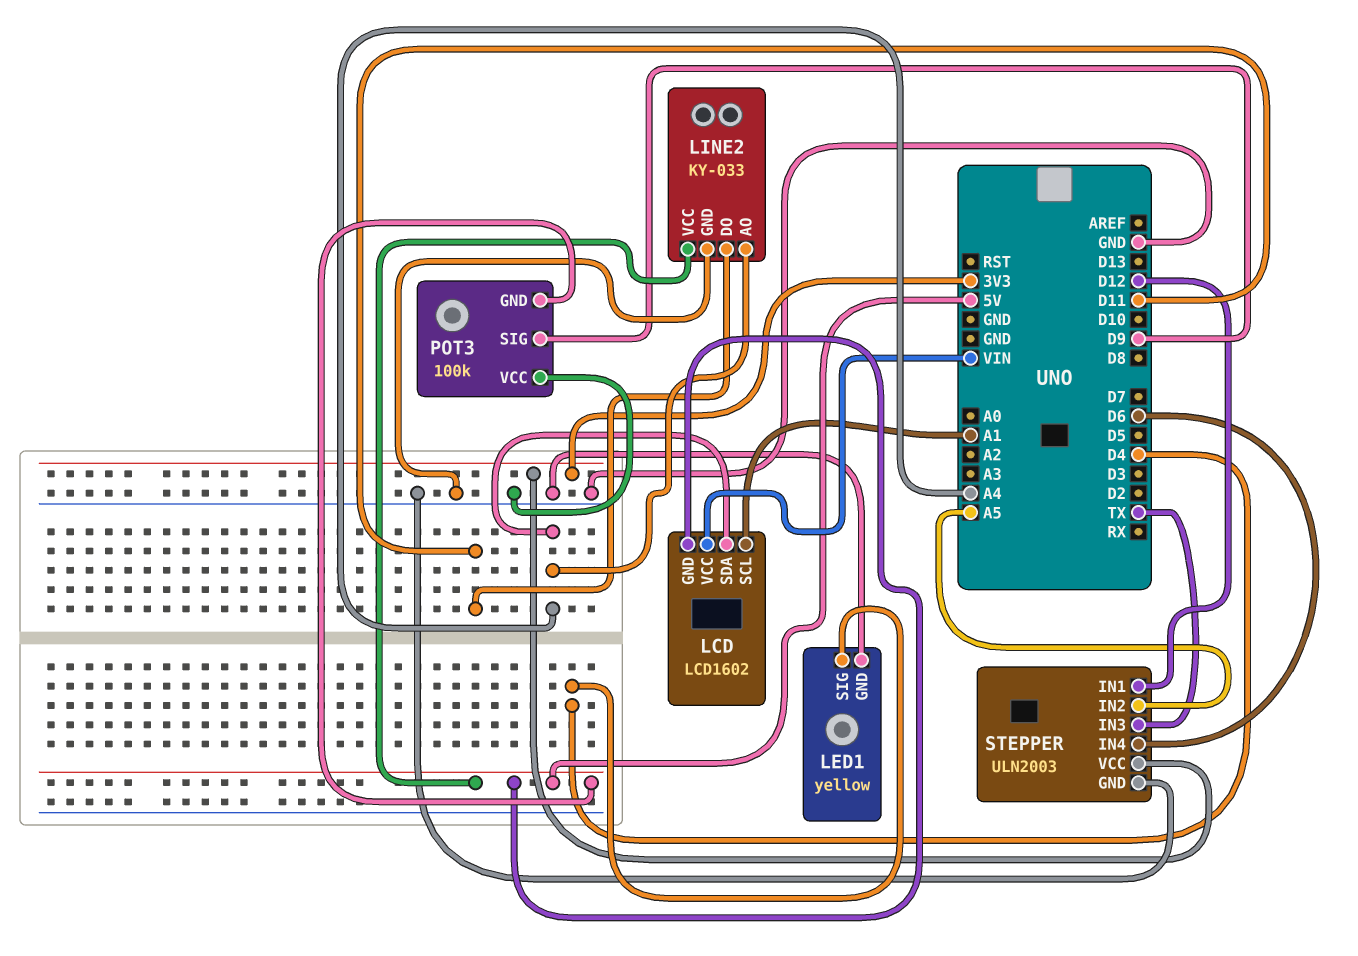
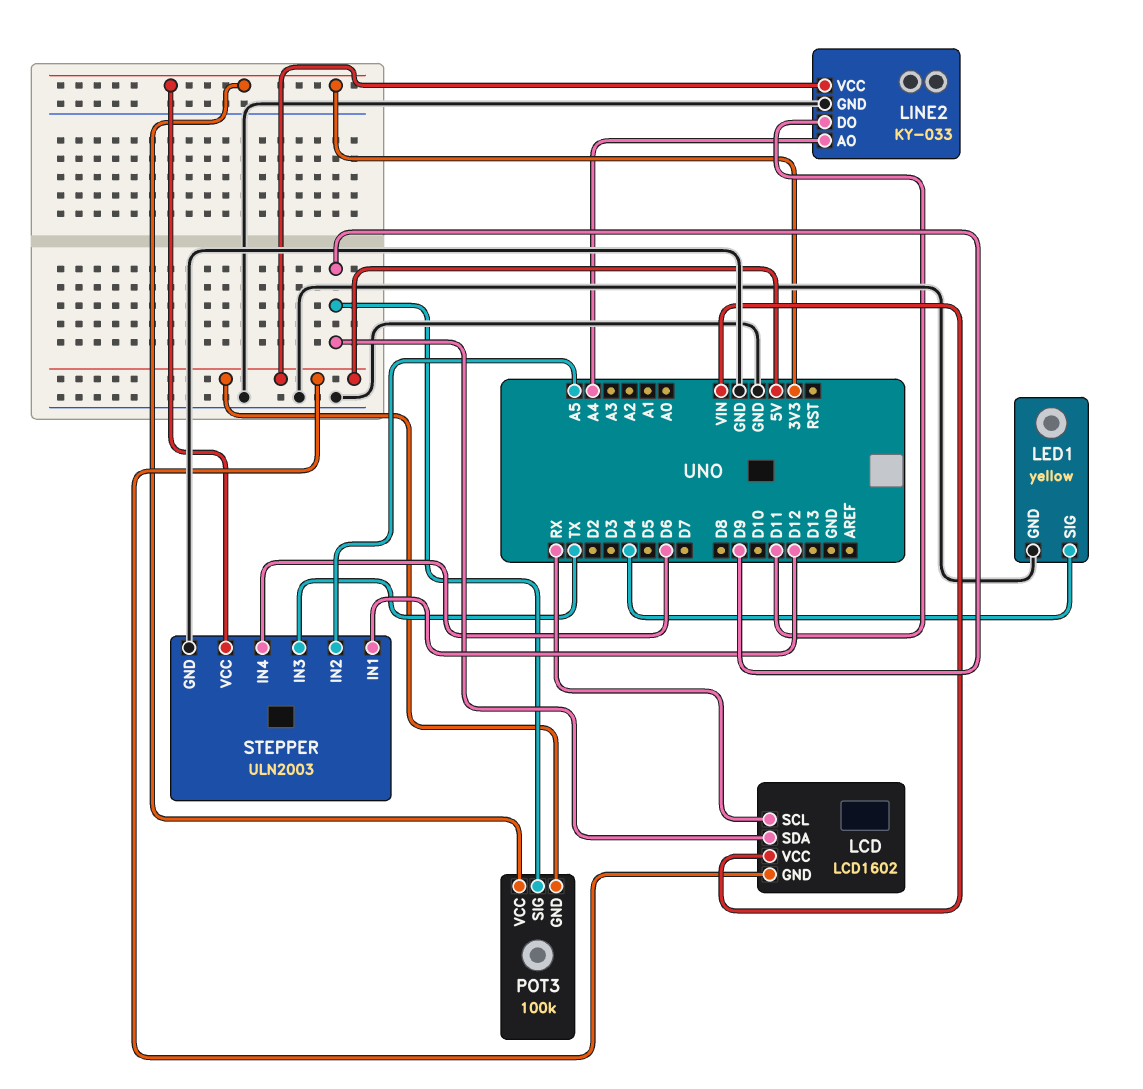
LCD pin SCL: A1 -> RX
LCD pin SDA: A4 -> D9
POT3 pin VCC: GND -> 3V3

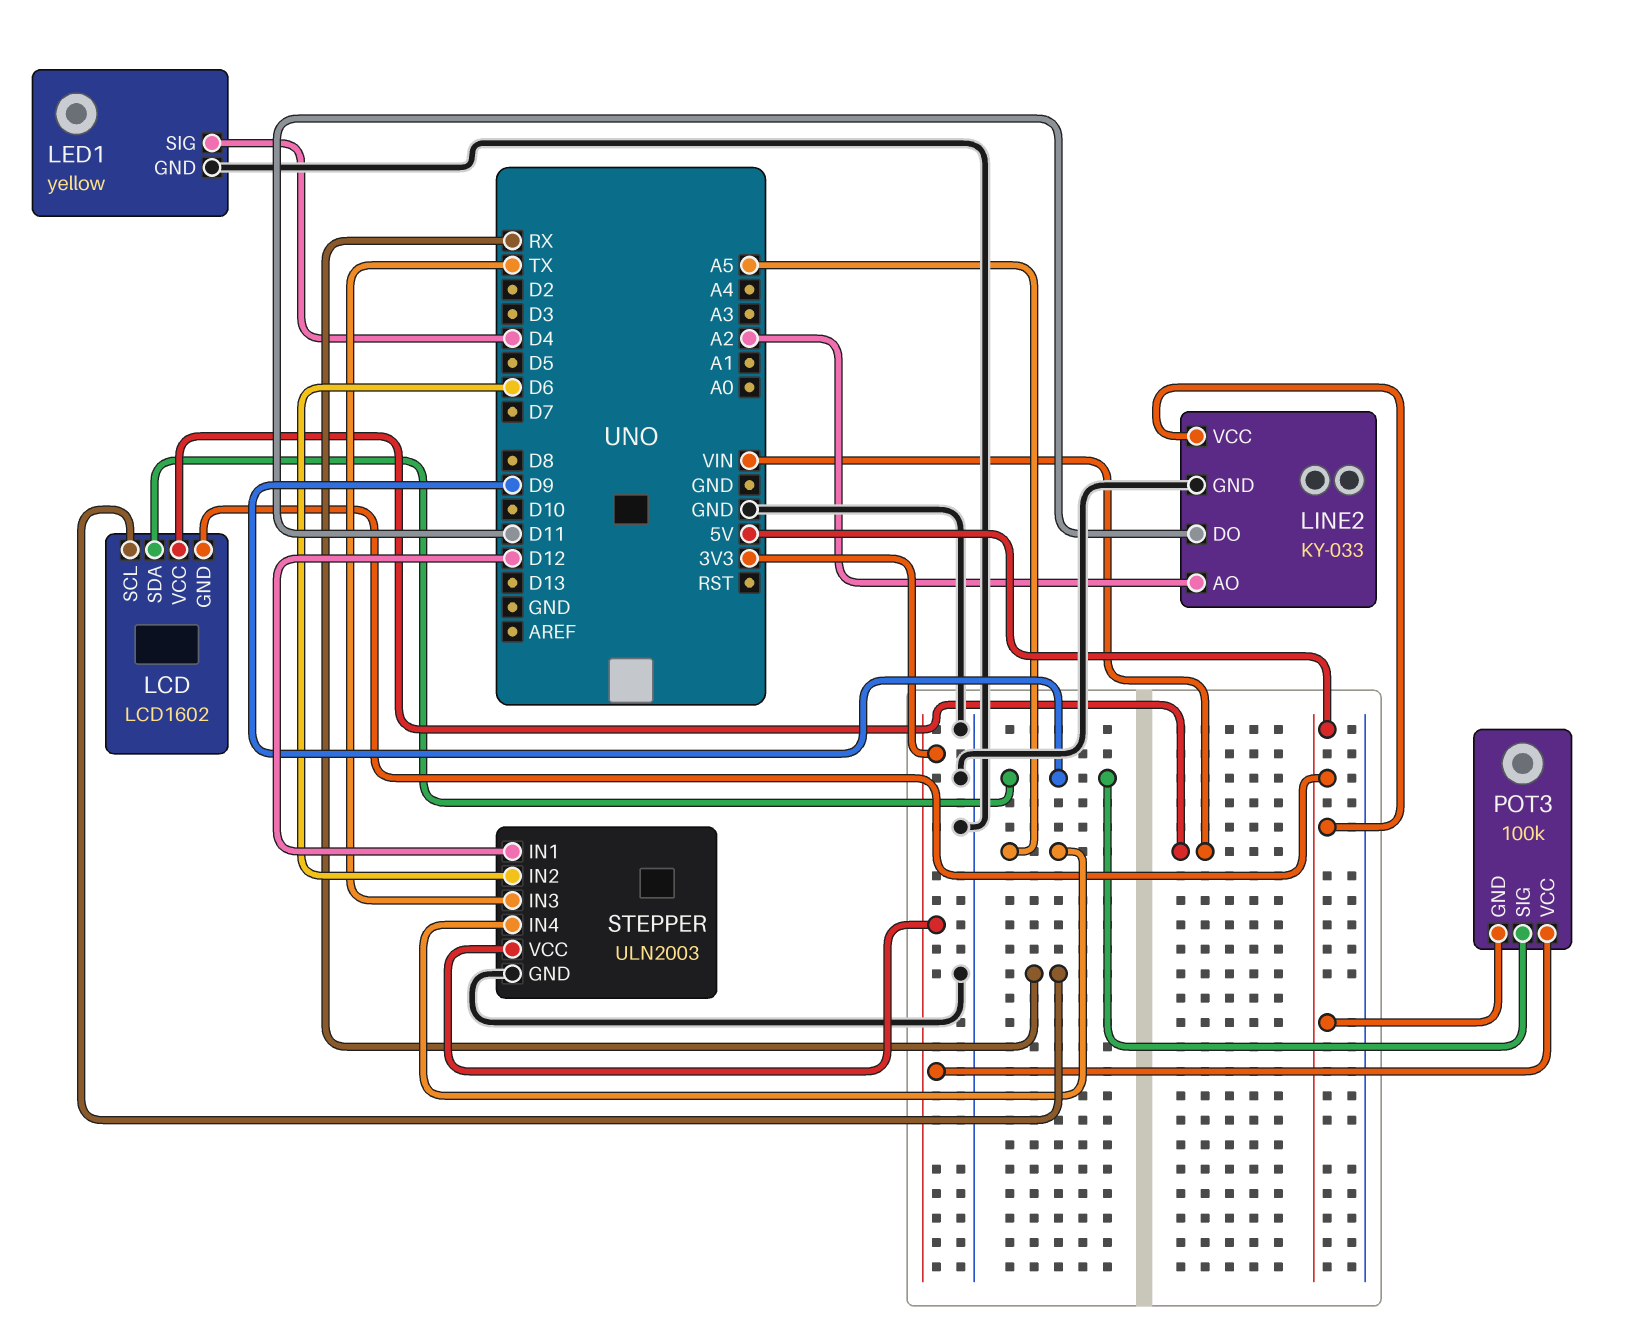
LINE2 pin AO: A4 -> A2
STEPPER pin IN2: A5 -> D6
STEPPER pin IN4: D6 -> A5

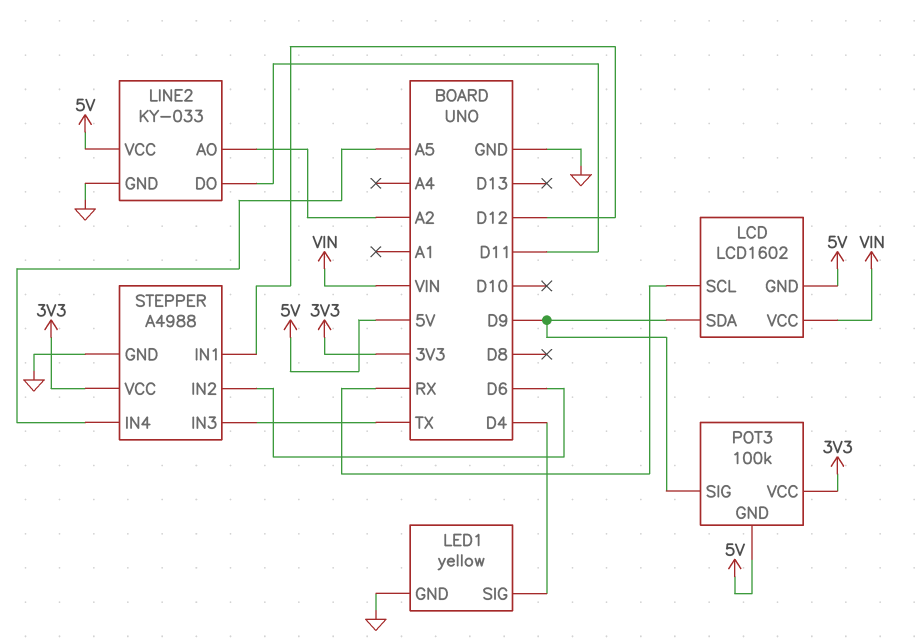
STEPPER: ULN2003 -> A4988

